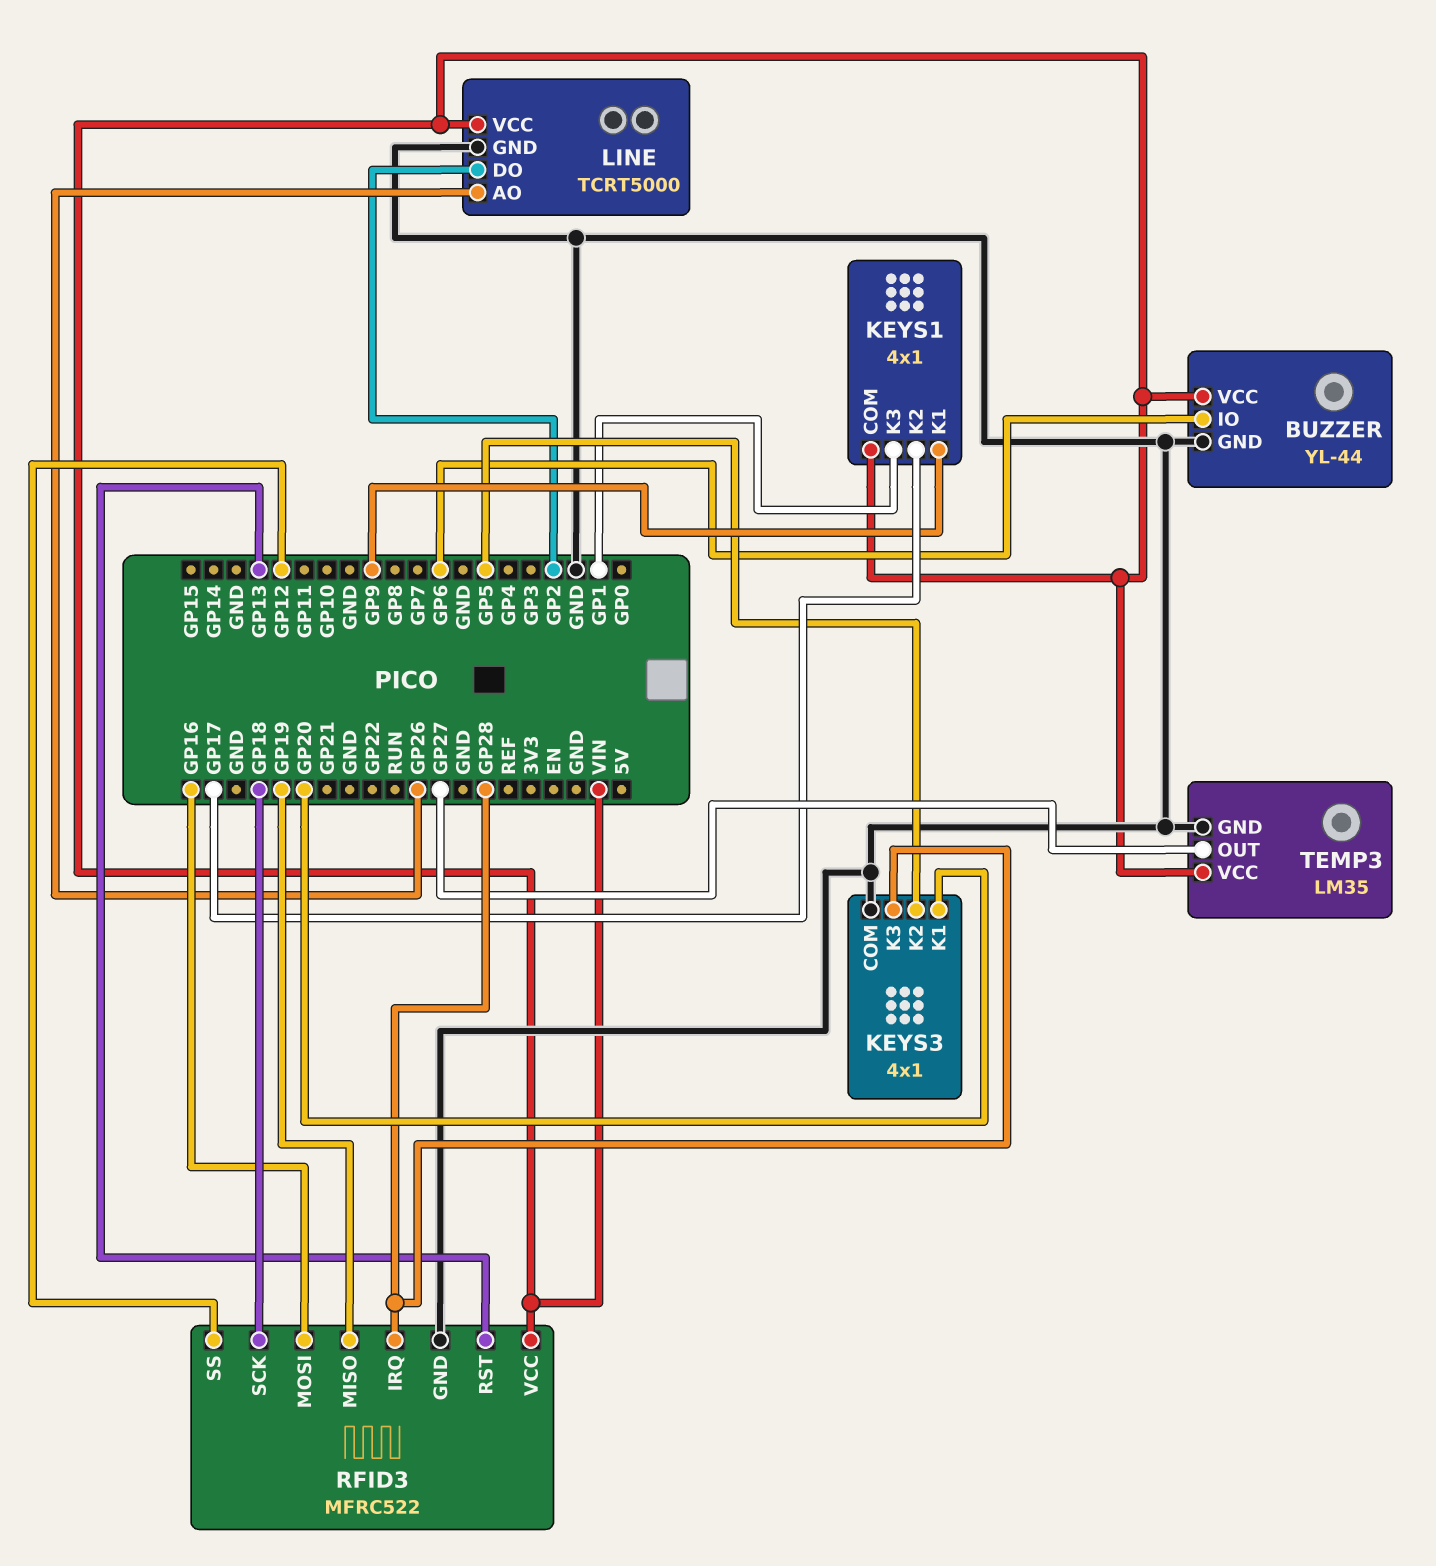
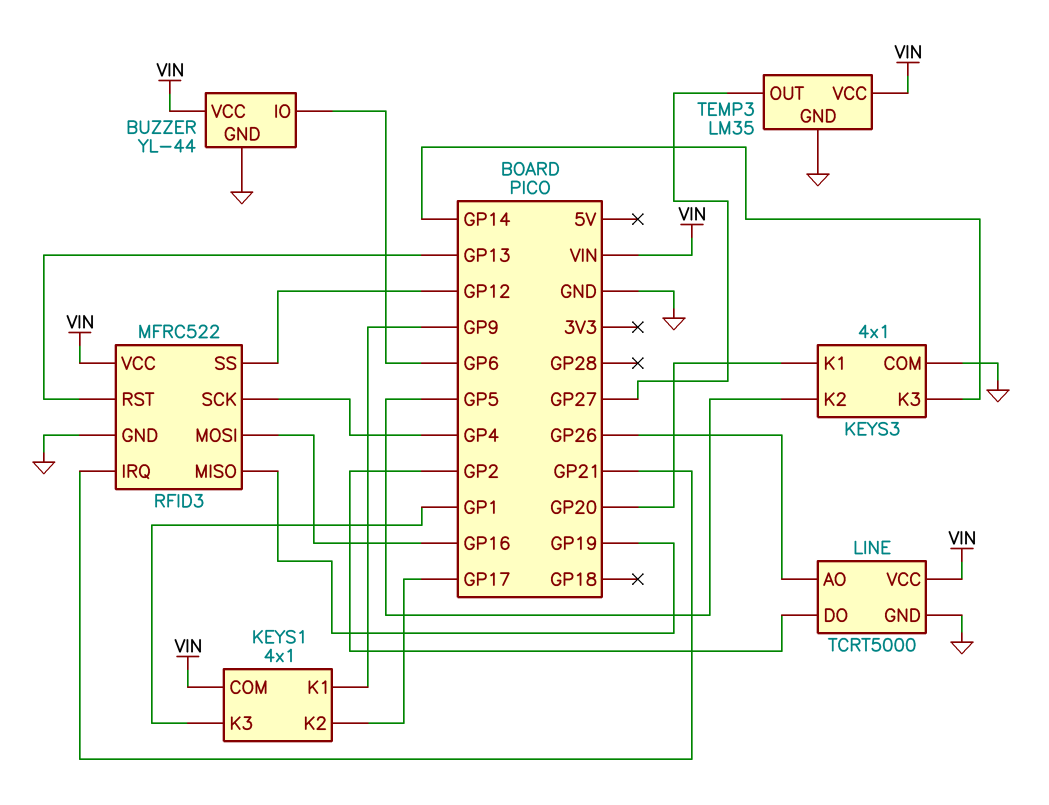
KEYS3 pin K3: GP28 -> GP14
RFID3 pin IRQ: GP28 -> GP21
RFID3 pin SCK: GP18 -> GP4

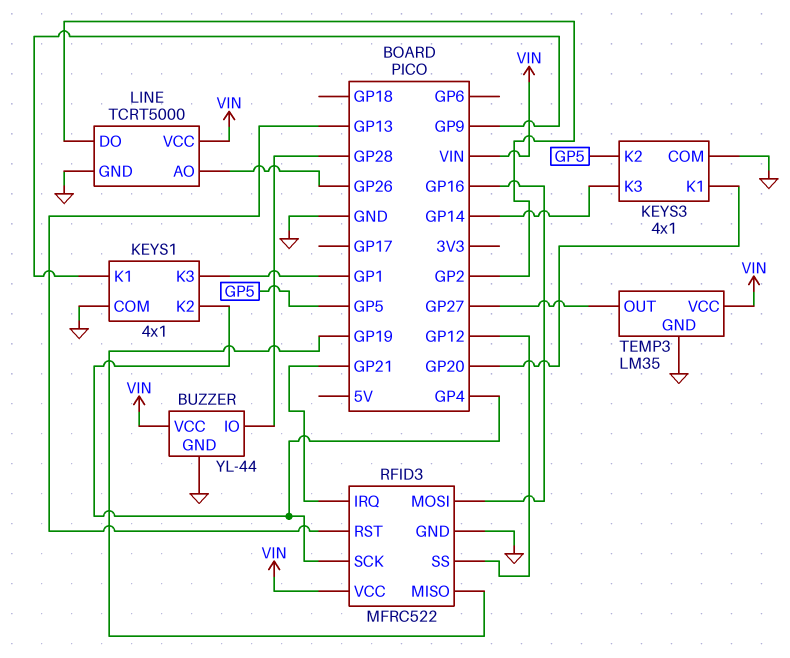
BUZZER pin IO: GP6 -> GP28
KEYS1 pin COM: VIN -> GND
KEYS1 pin K2: GP17 -> GP4

